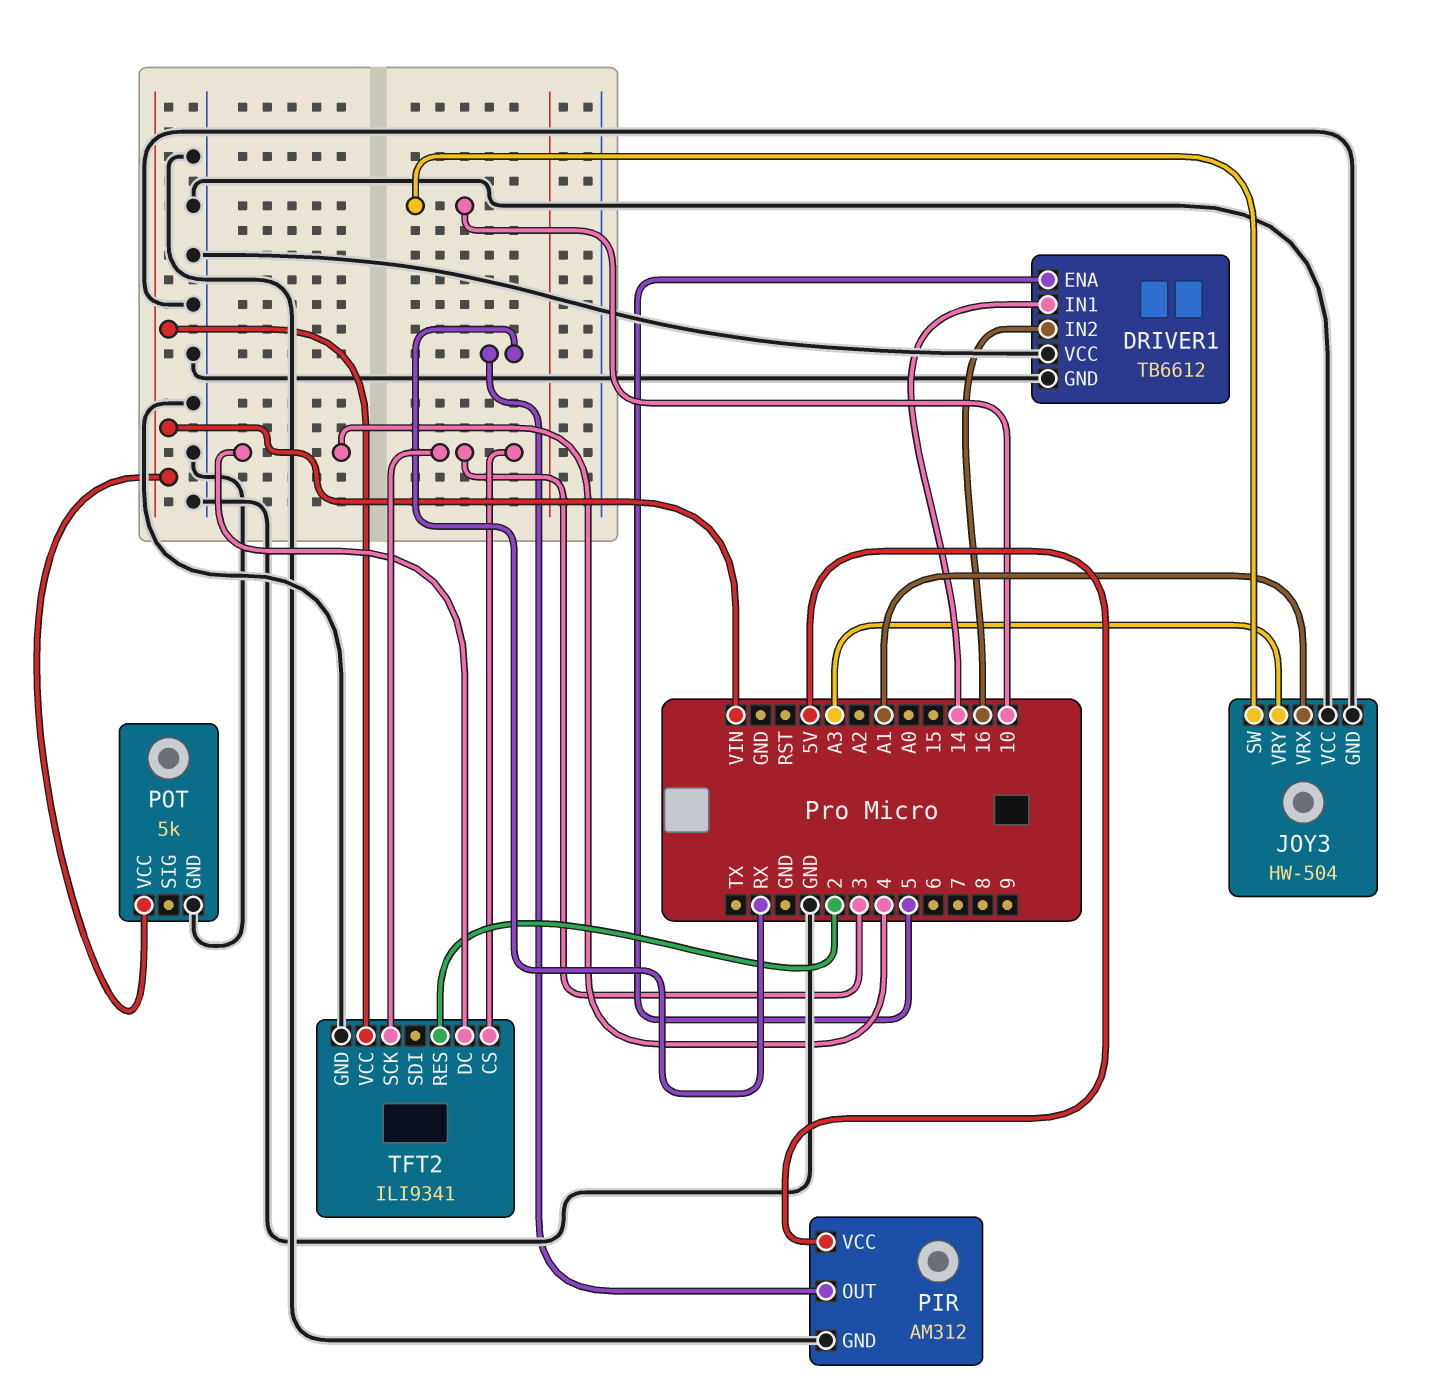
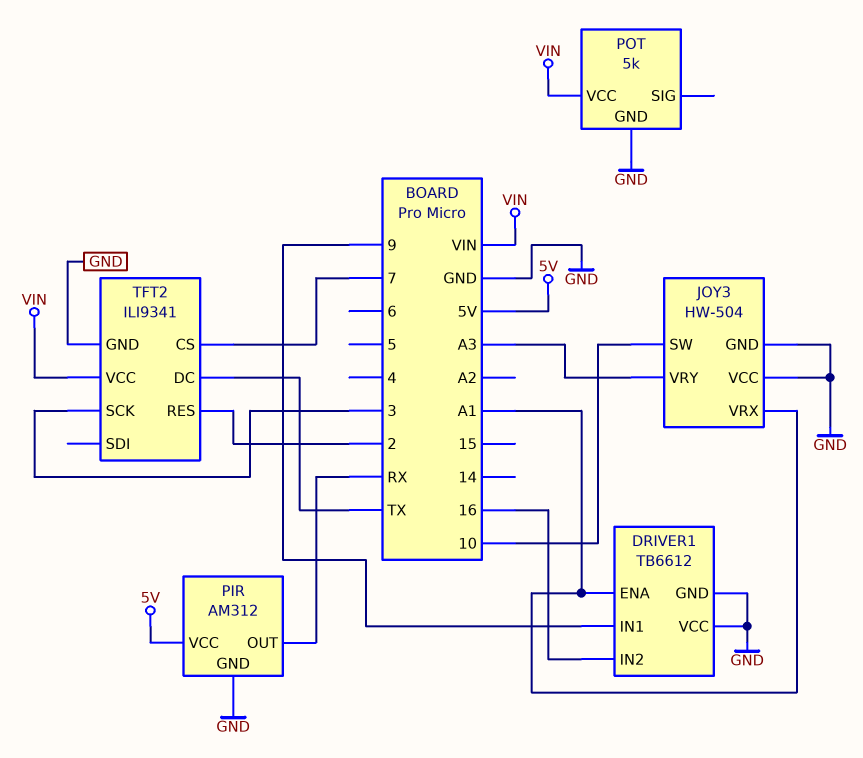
DRIVER1 pin ENA: 5 -> A1
DRIVER1 pin IN1: 14 -> 9
TFT2 pin CS: 3 -> 7
TFT2 pin DC: 4 -> TX

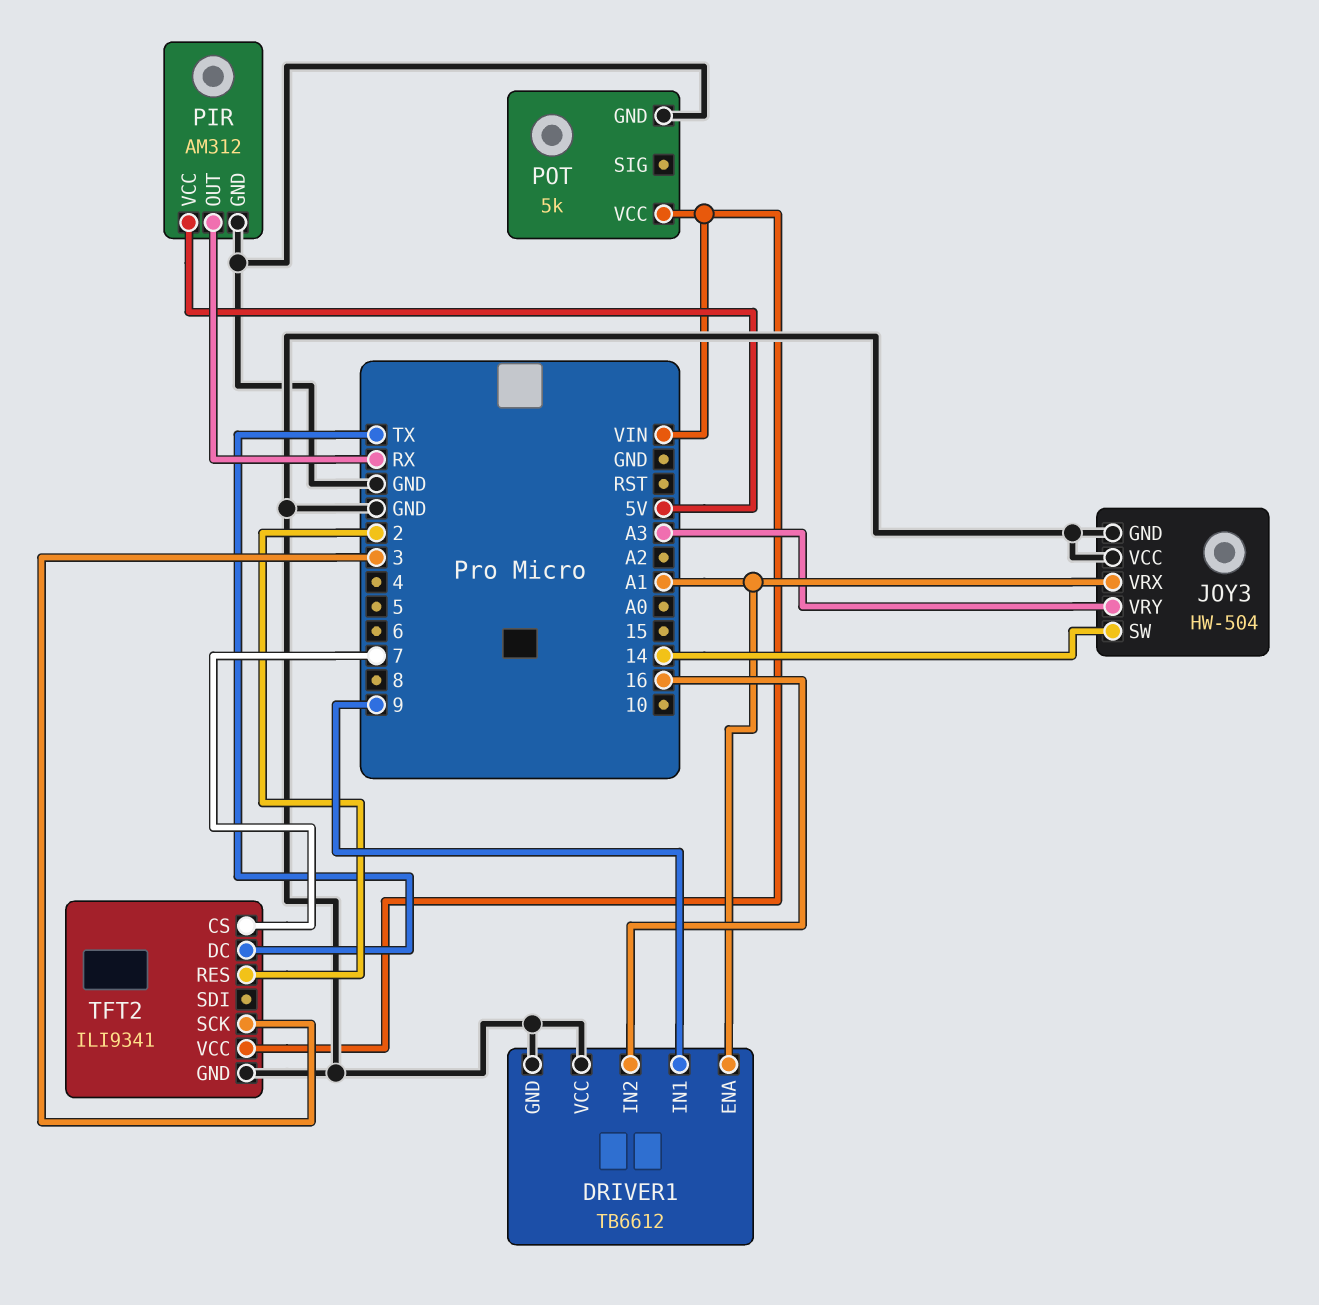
JOY3 pin SW: 10 -> 14

